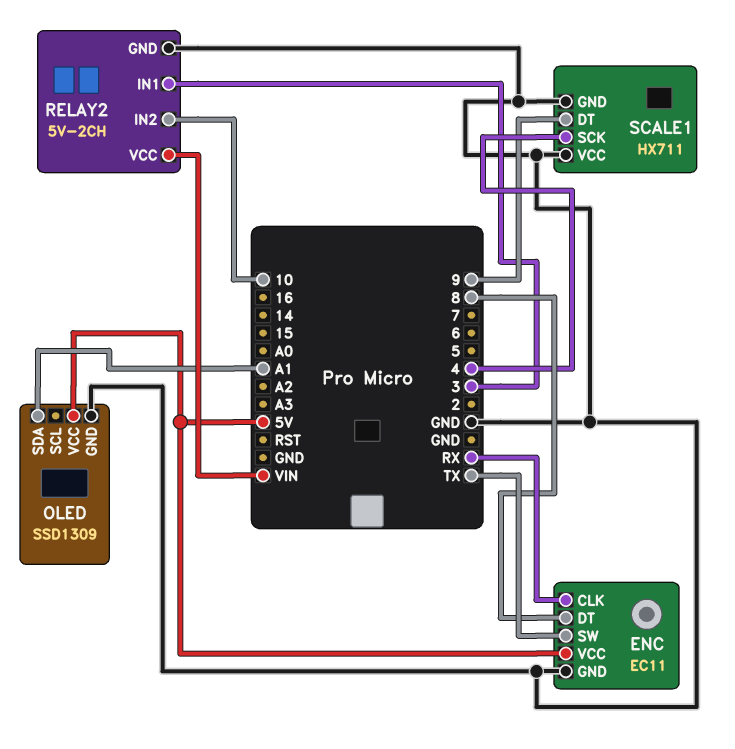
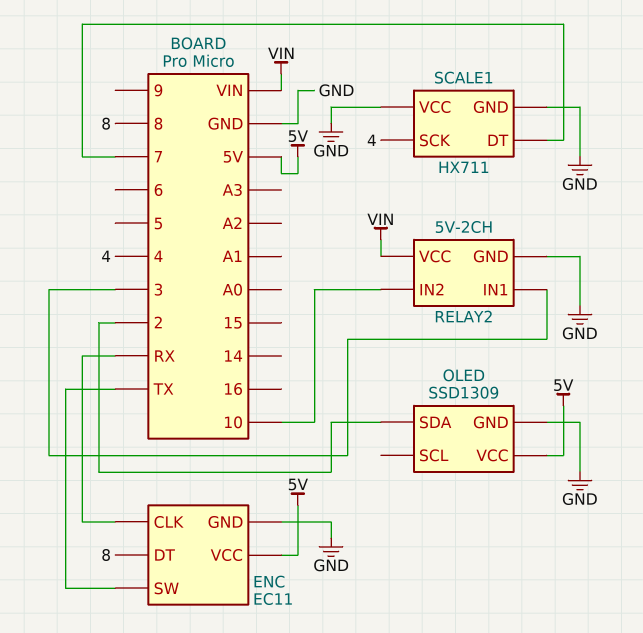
OLED pin SDA: A1 -> 2
SCALE1 pin DT: 9 -> 7

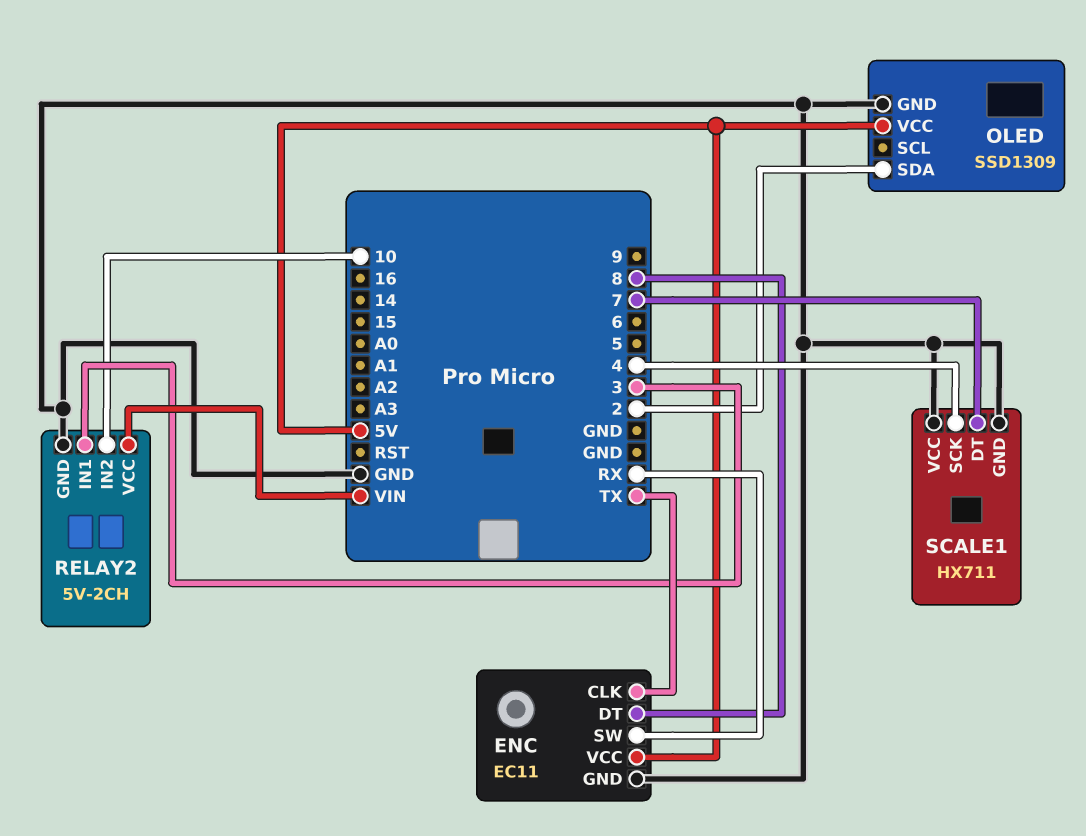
ENC pin CLK: RX -> TX
ENC pin SW: TX -> RX

